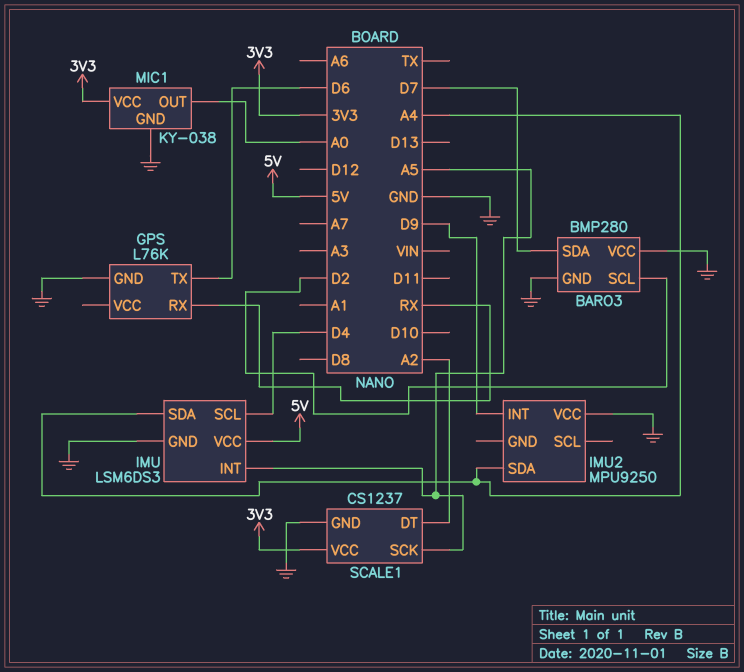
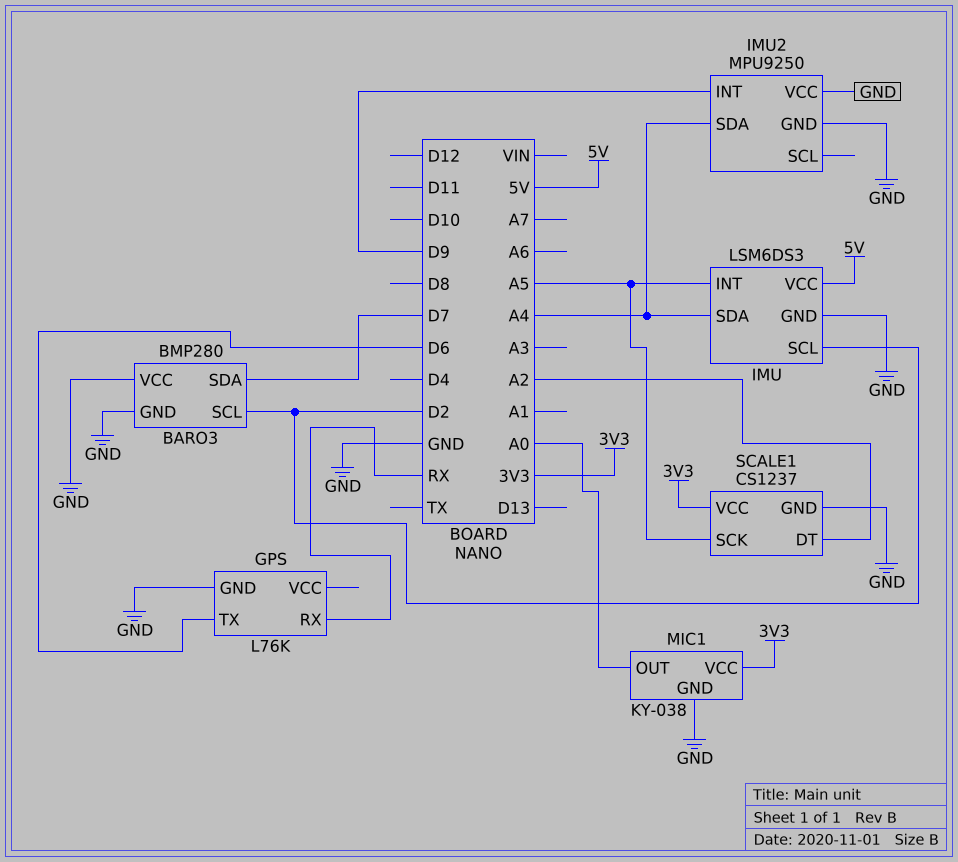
IMU pin SCL: D4 -> D2
IMU2 pin GND: none -> GND

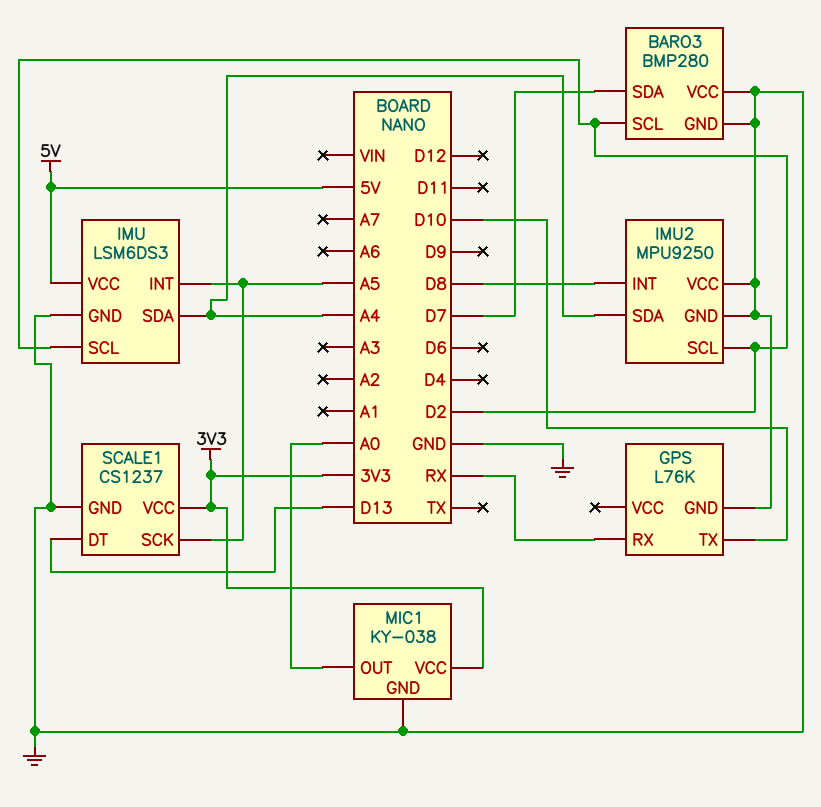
GPS pin TX: D6 -> D10
IMU2 pin INT: D9 -> D8
IMU2 pin SCL: none -> D2
SCALE1 pin DT: A2 -> D13

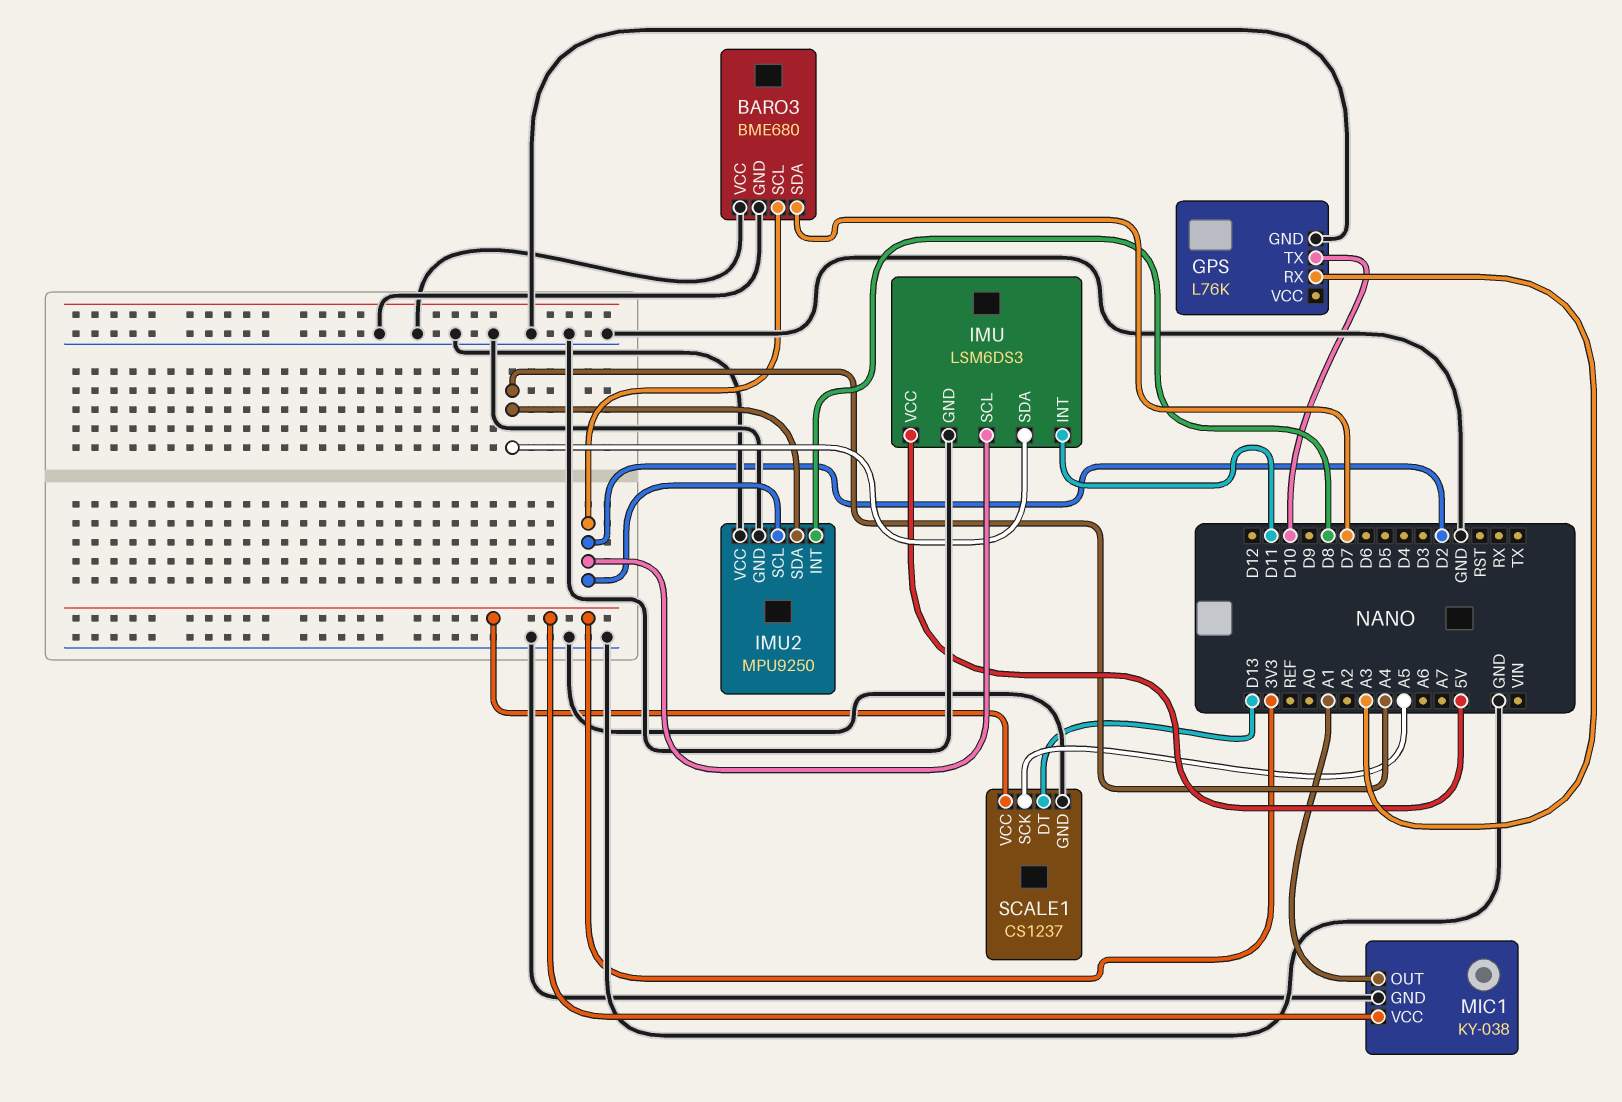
BARO3: BMP280 -> BME680
GPS pin RX: RX -> A3
IMU pin INT: A5 -> D11
MIC1 pin OUT: A0 -> A1

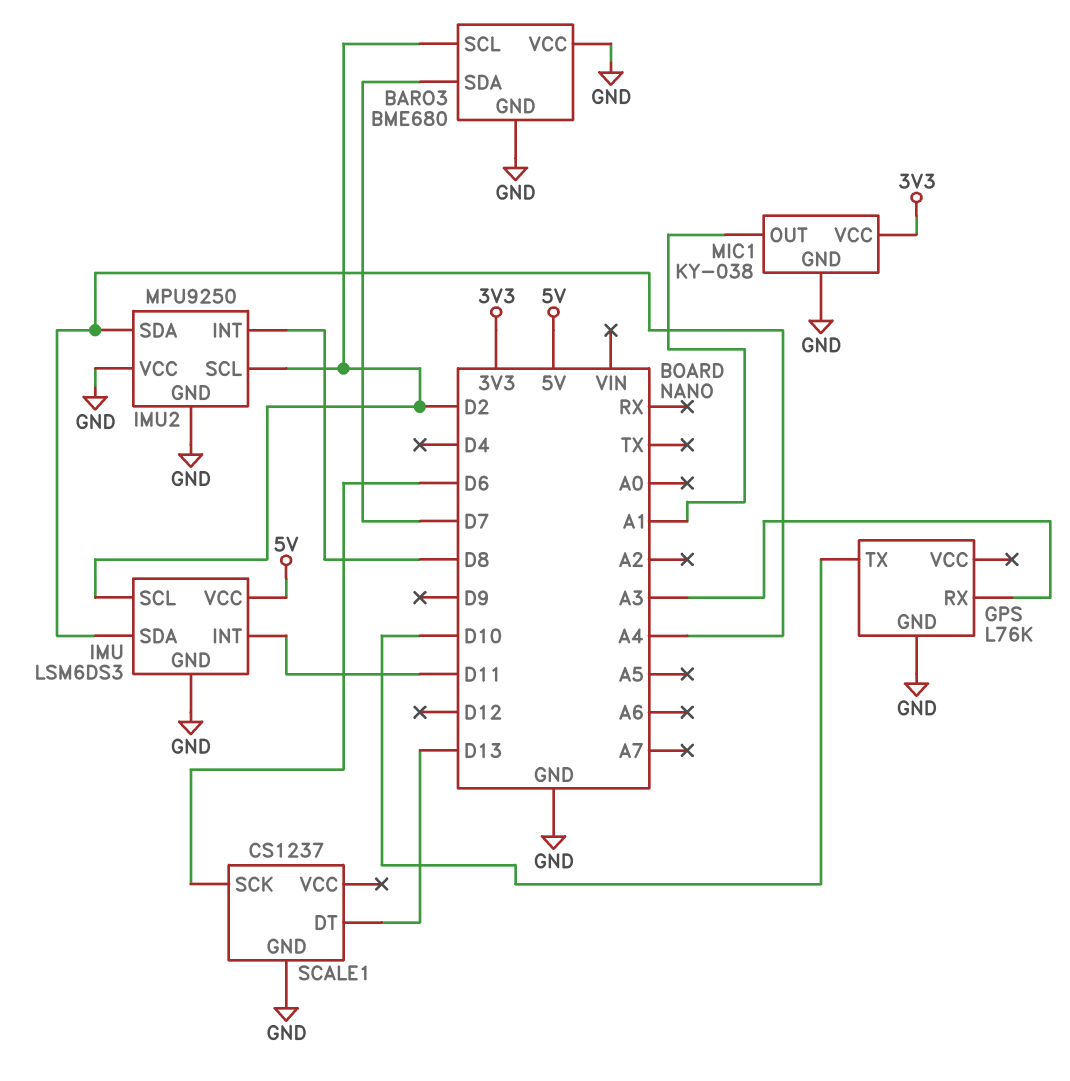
SCALE1 pin SCK: A5 -> D6
SCALE1 pin VCC: 3V3 -> none

